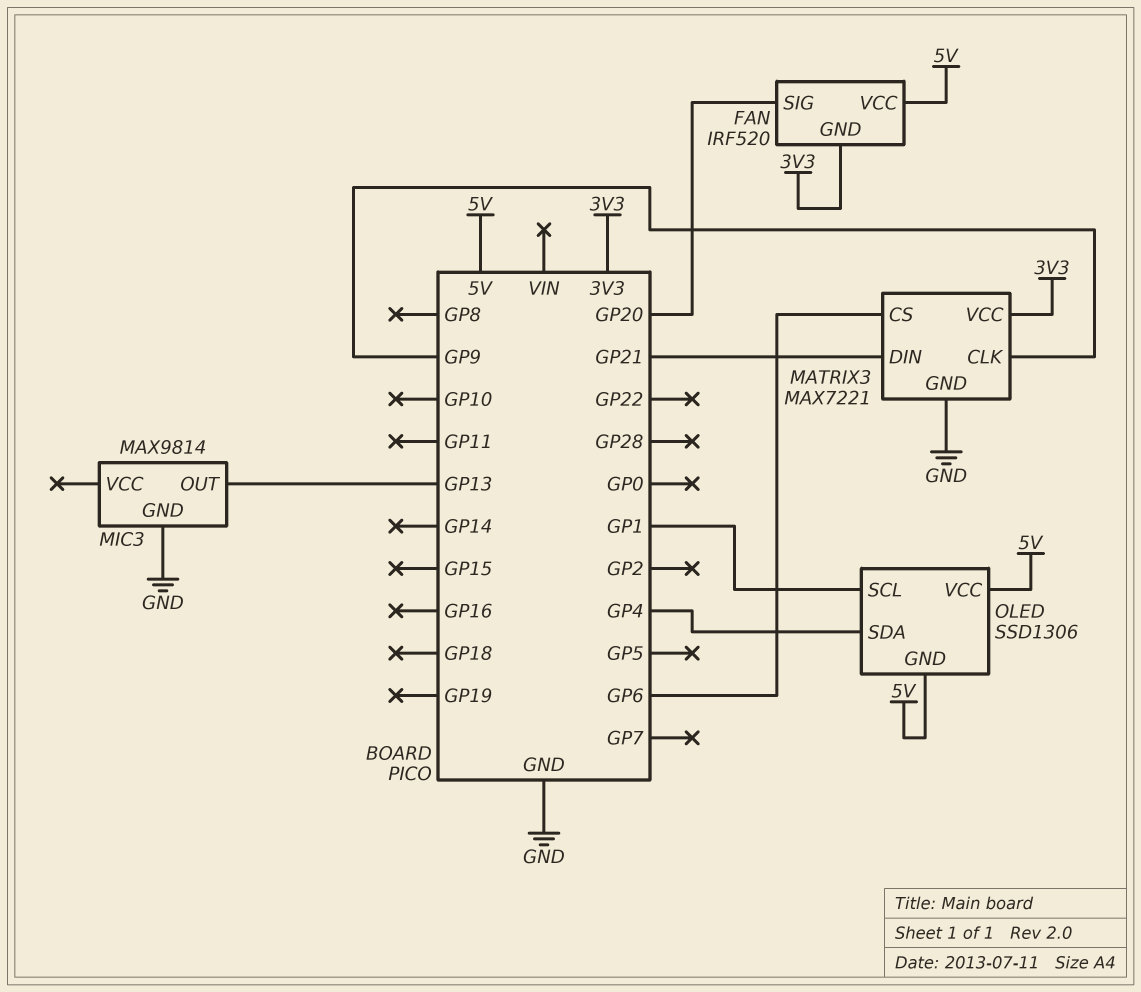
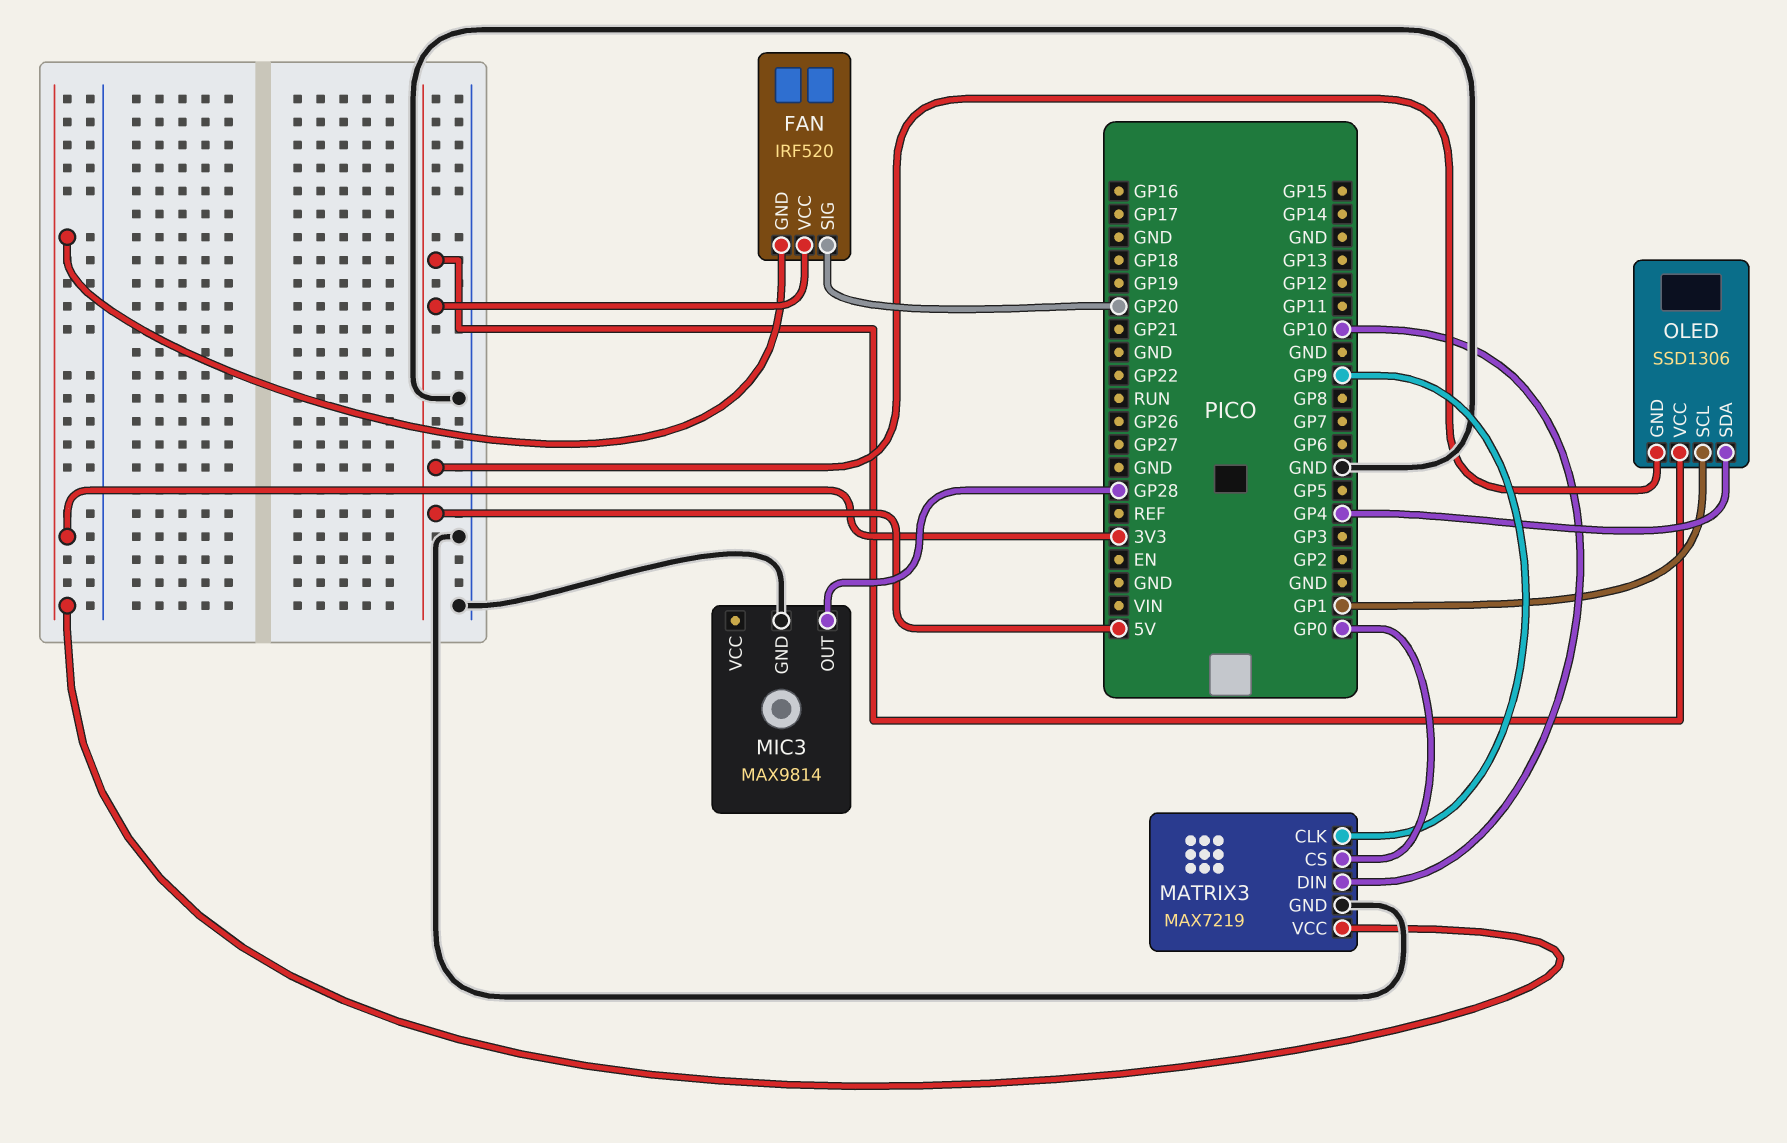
MATRIX3: MAX7221 -> MAX7219
MATRIX3 pin CS: GP6 -> GP0
MATRIX3 pin DIN: GP21 -> GP10
MIC3 pin OUT: GP13 -> GP28

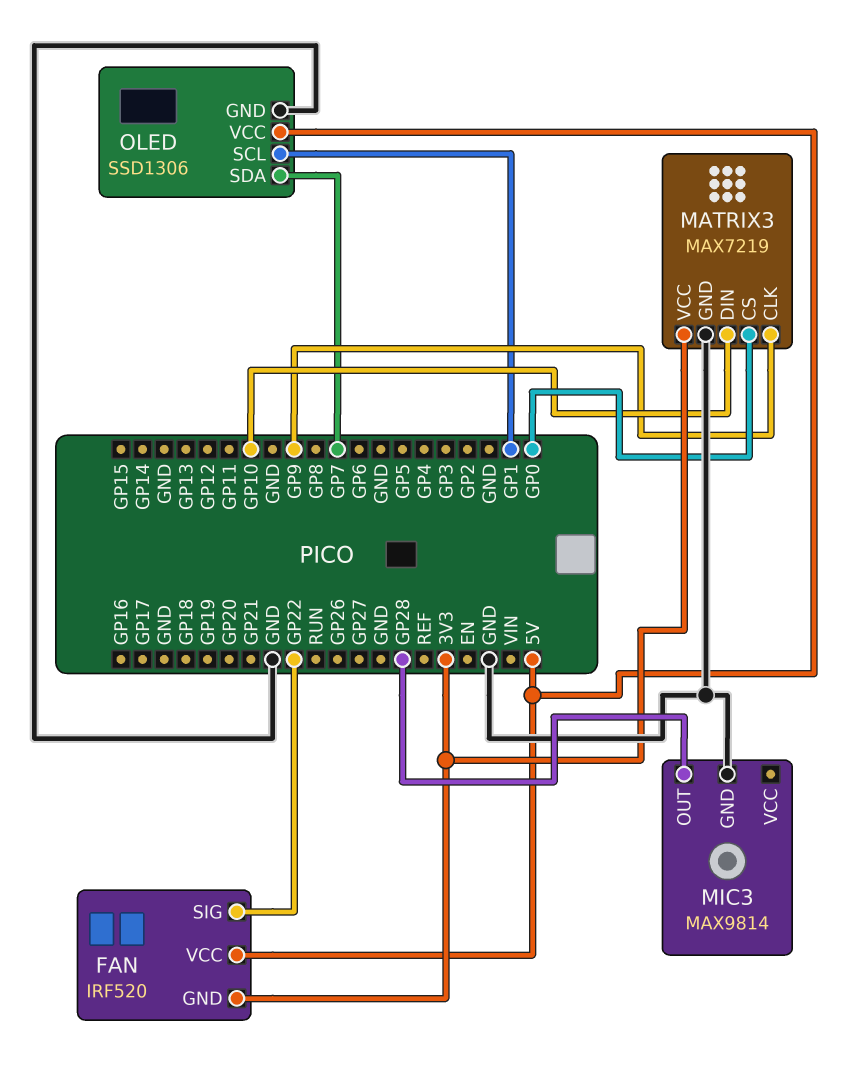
FAN pin SIG: GP20 -> GP22
OLED pin GND: 5V -> GND
OLED pin SDA: GP4 -> GP7

